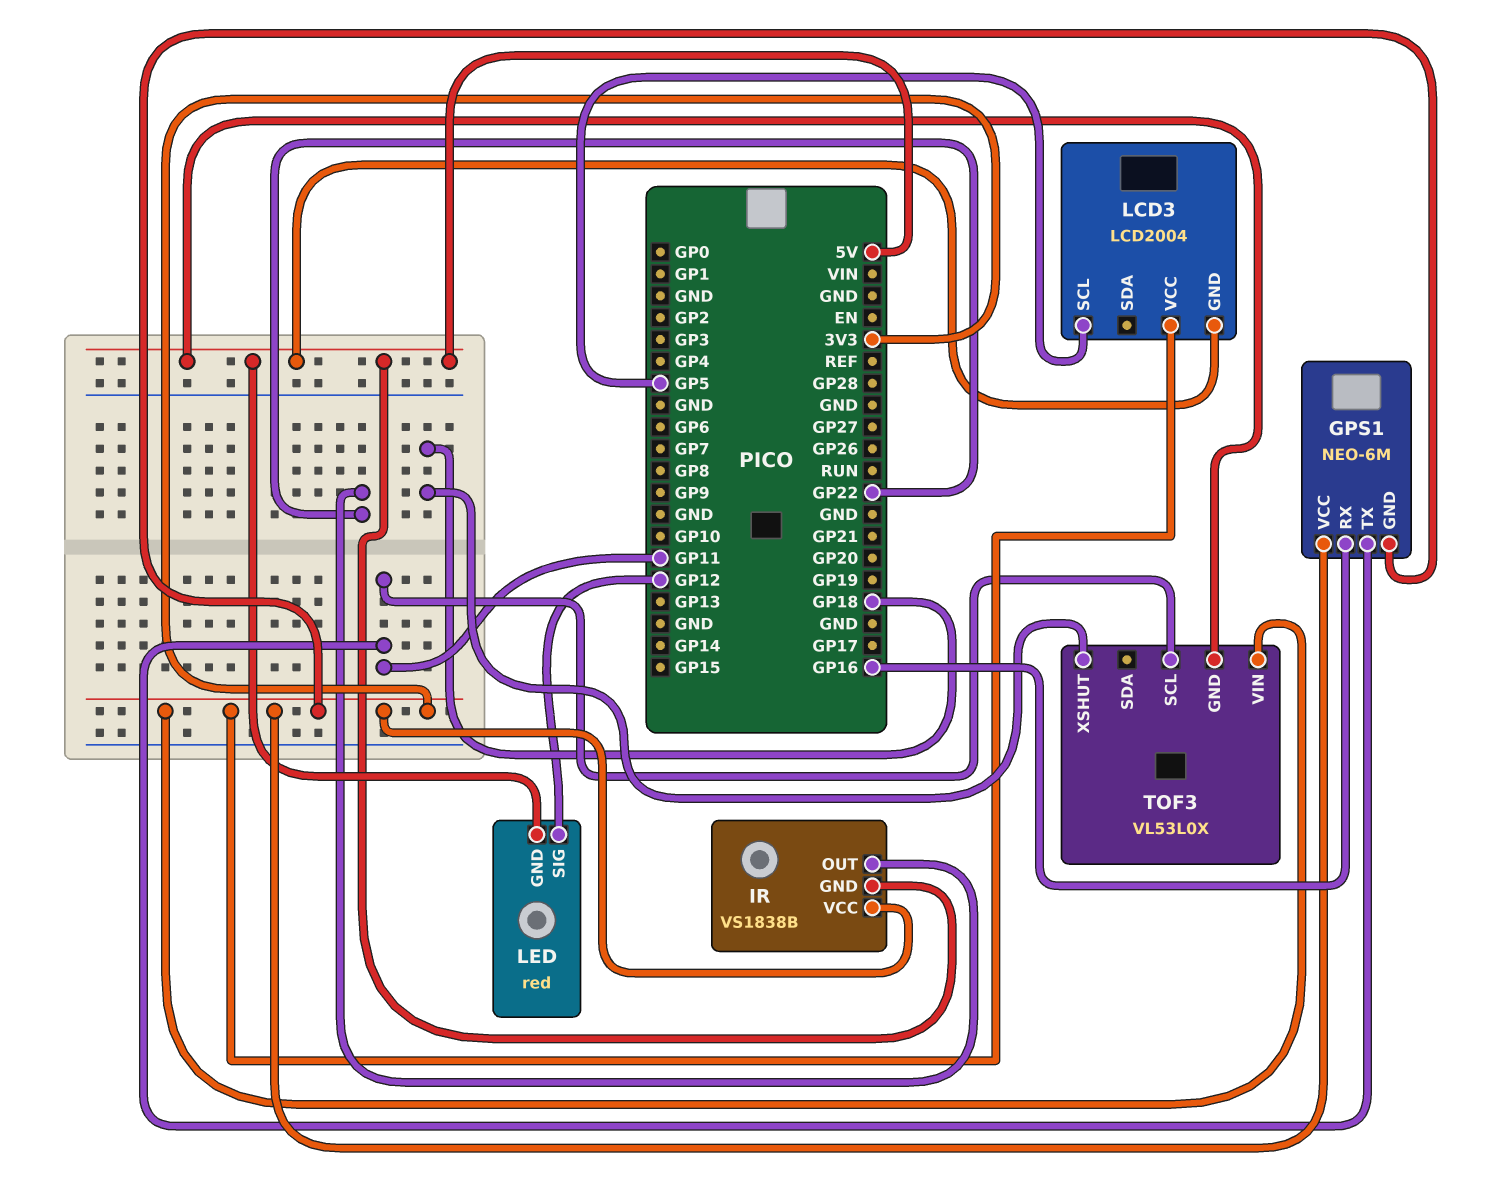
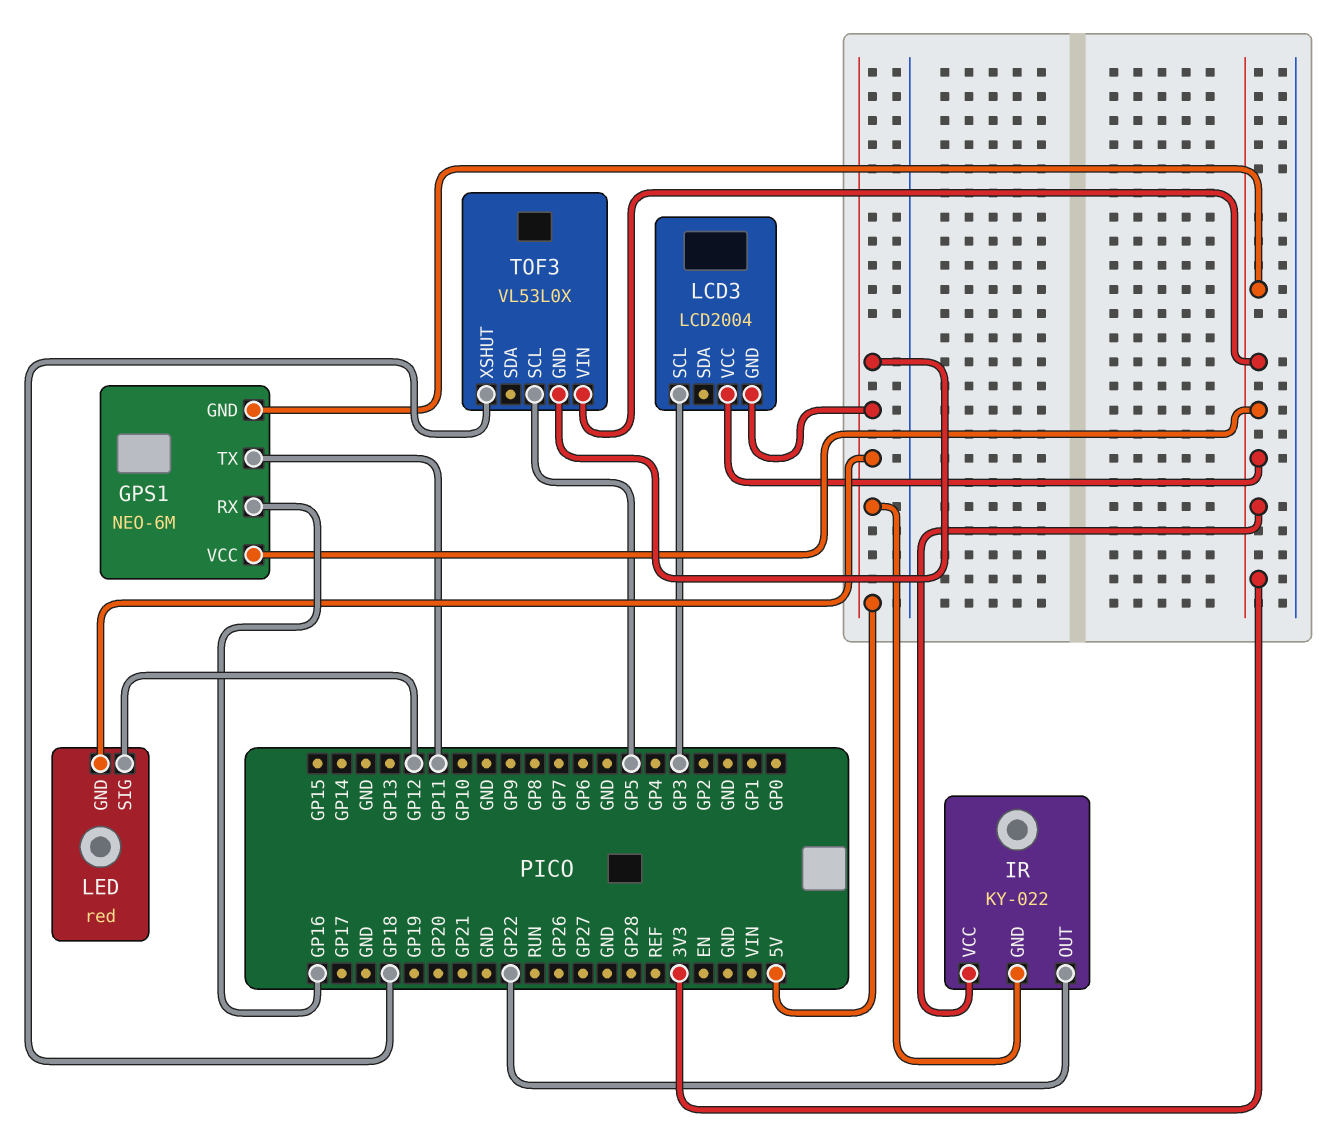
IR: VS1838B -> KY-022
LCD3 pin SCL: GP5 -> GP3
TOF3 pin SCL: GP11 -> GP5

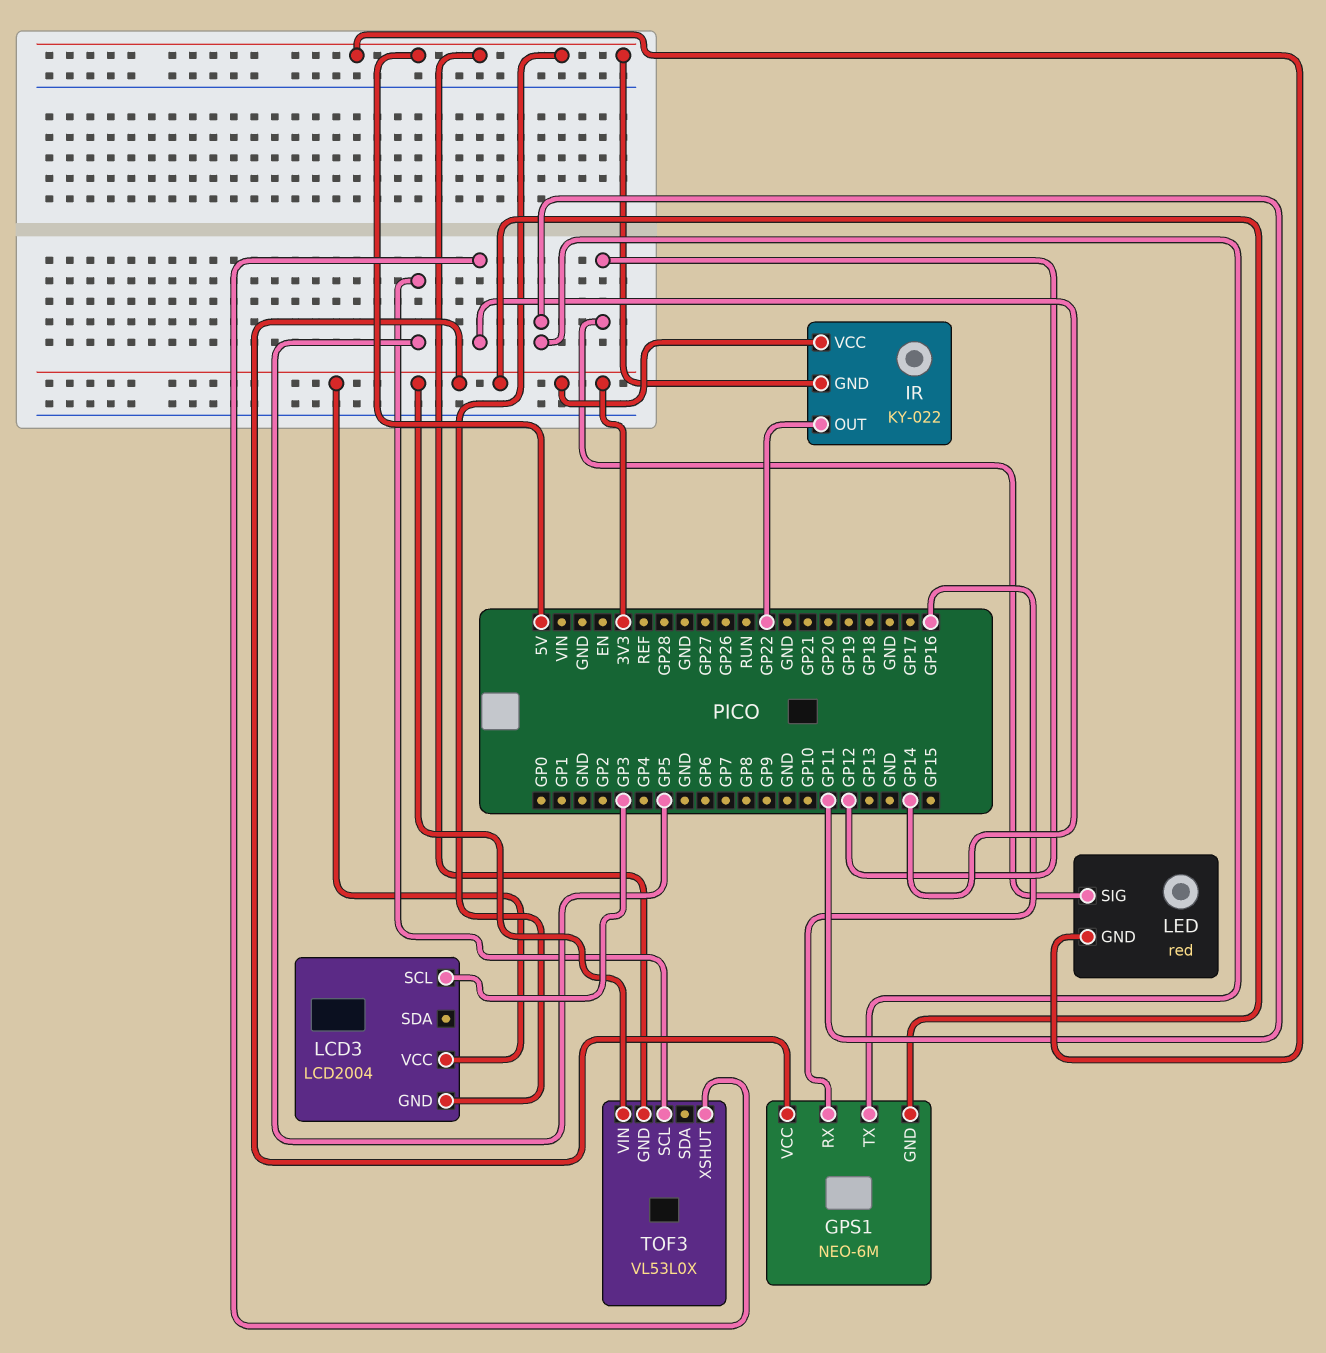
TOF3 pin XSHUT: GP18 -> GP14

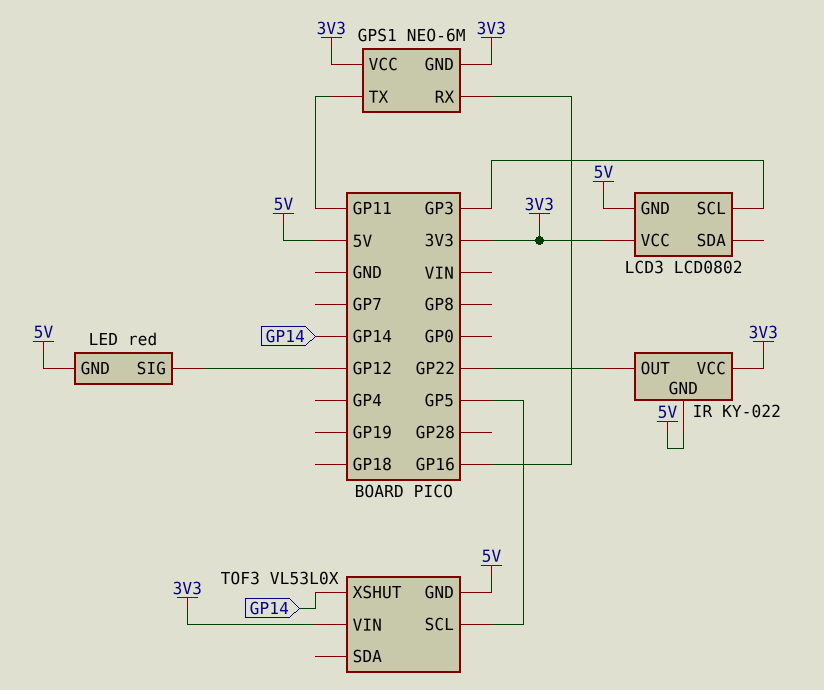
LCD3: LCD2004 -> LCD0802

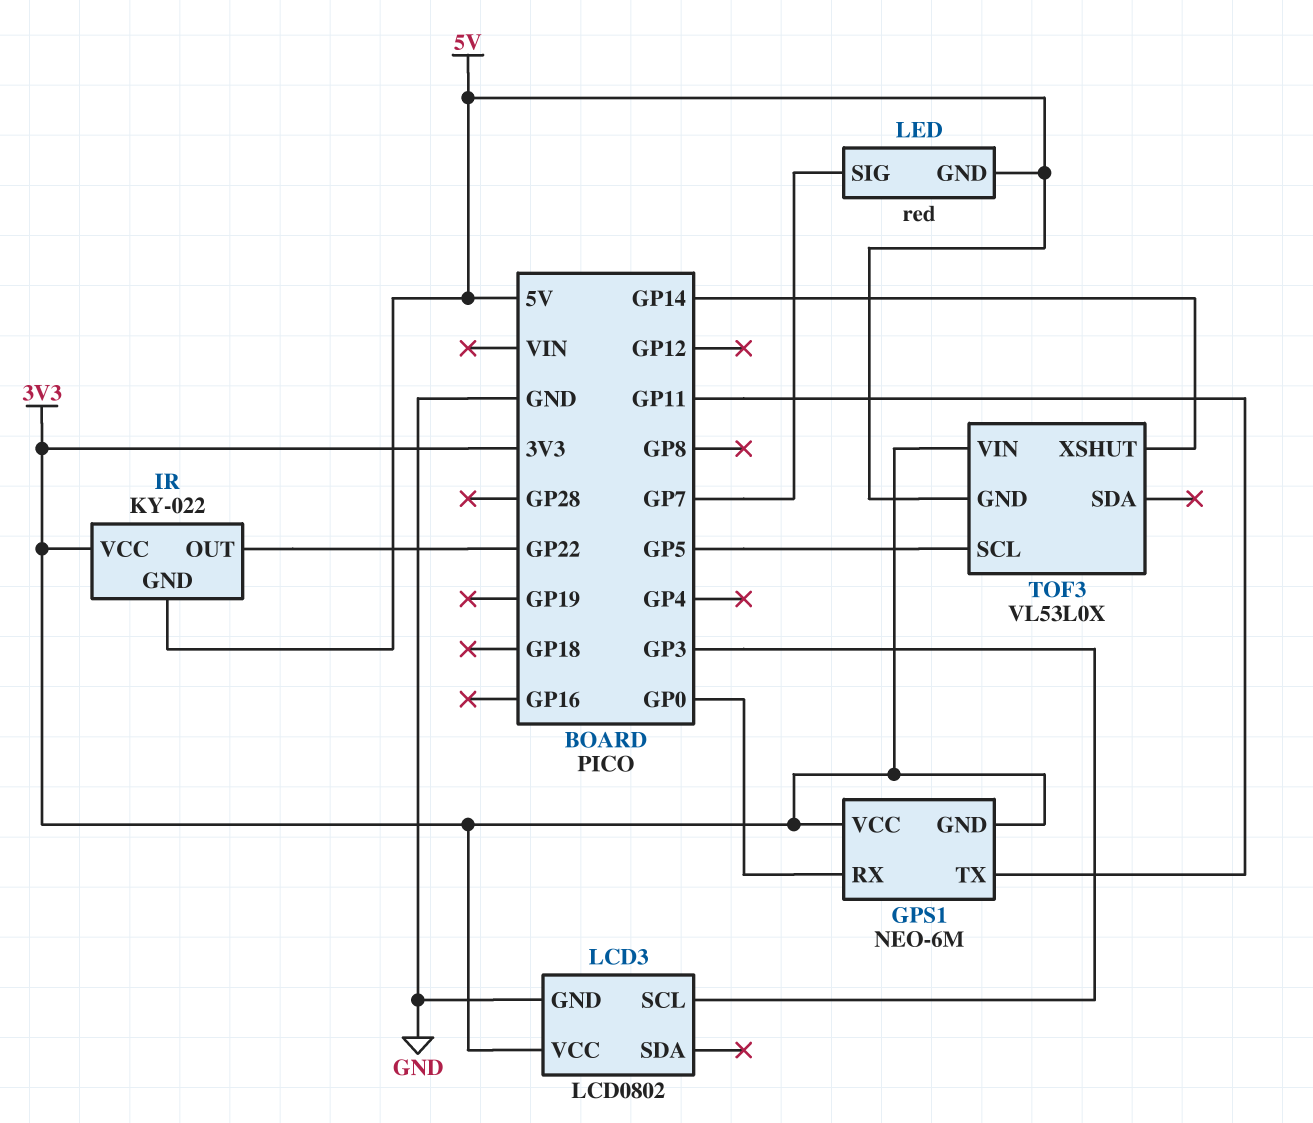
GPS1 pin RX: GP16 -> GP0
LCD3 pin GND: 5V -> GND
LED pin SIG: GP12 -> GP7

